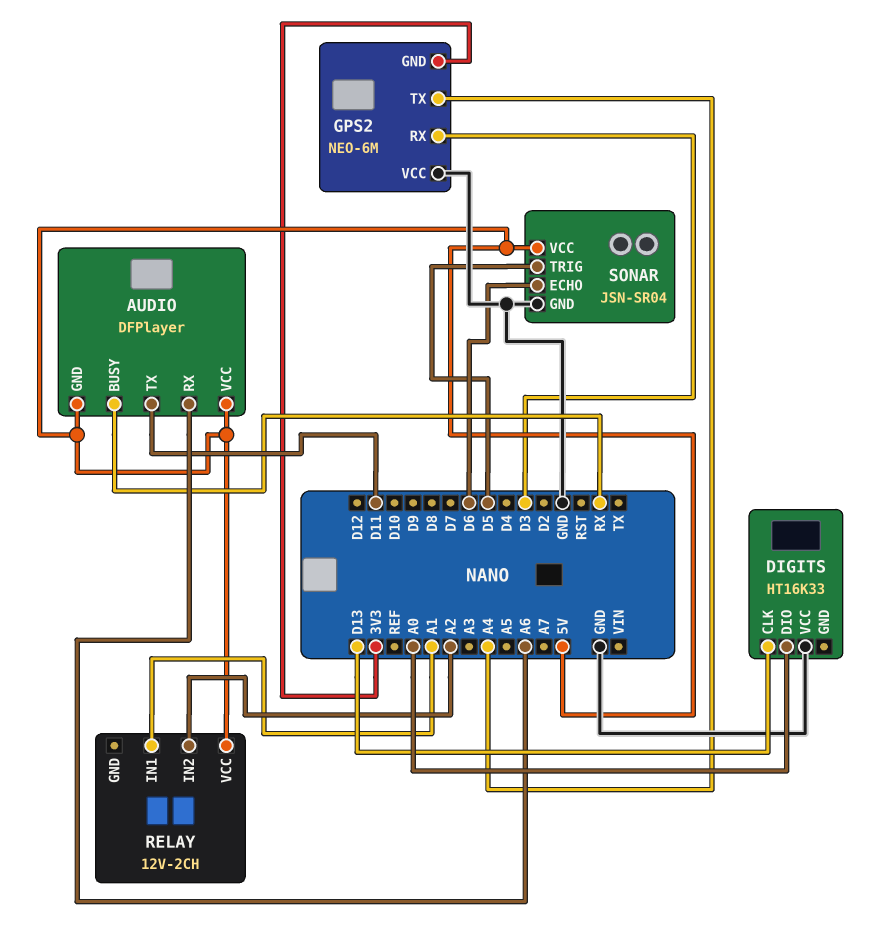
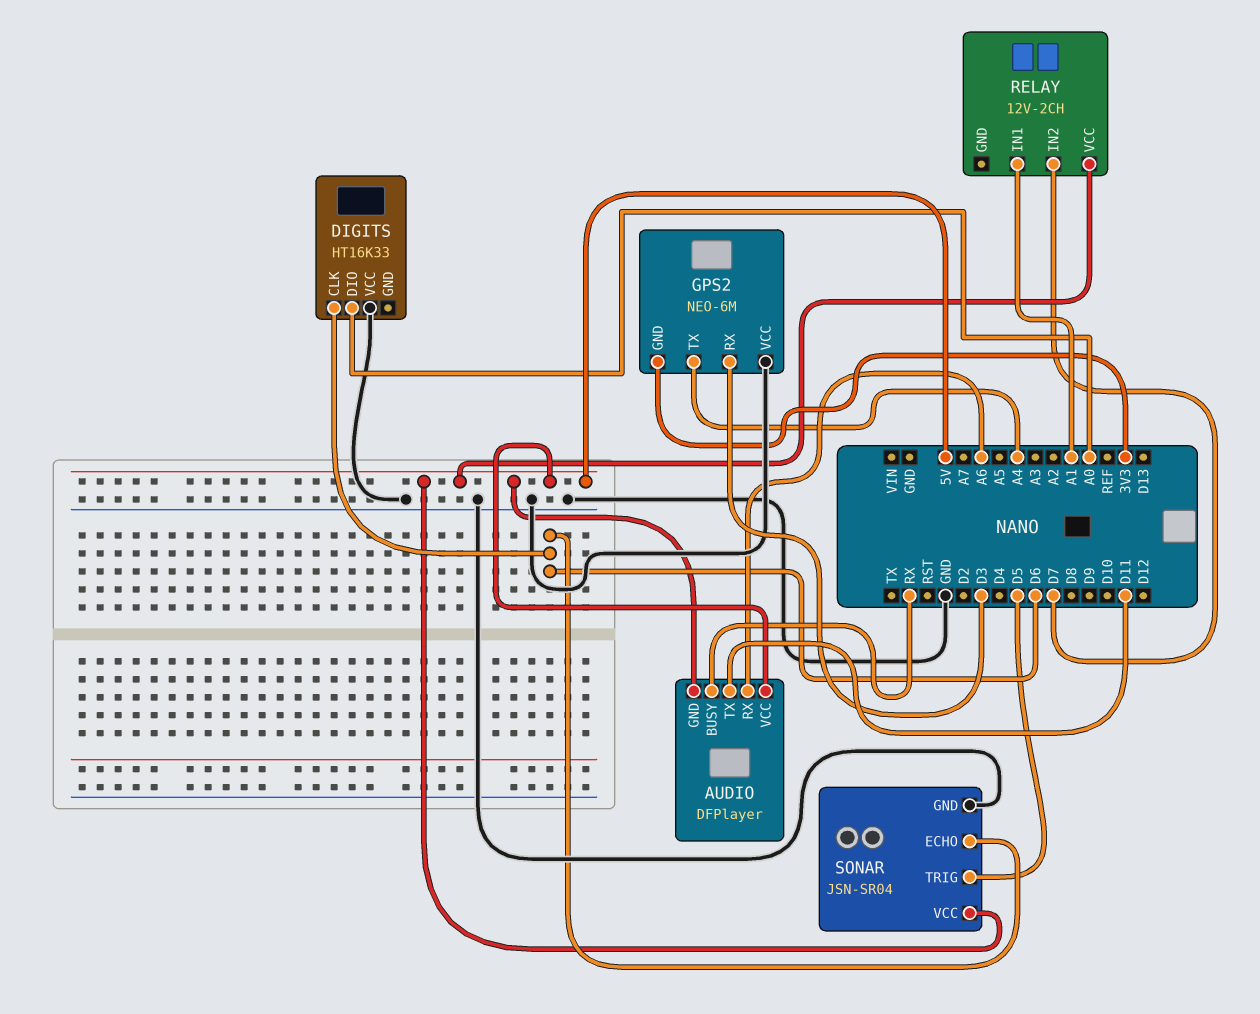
DIGITS pin CLK: D13 -> D6
RELAY pin IN2: A2 -> D7

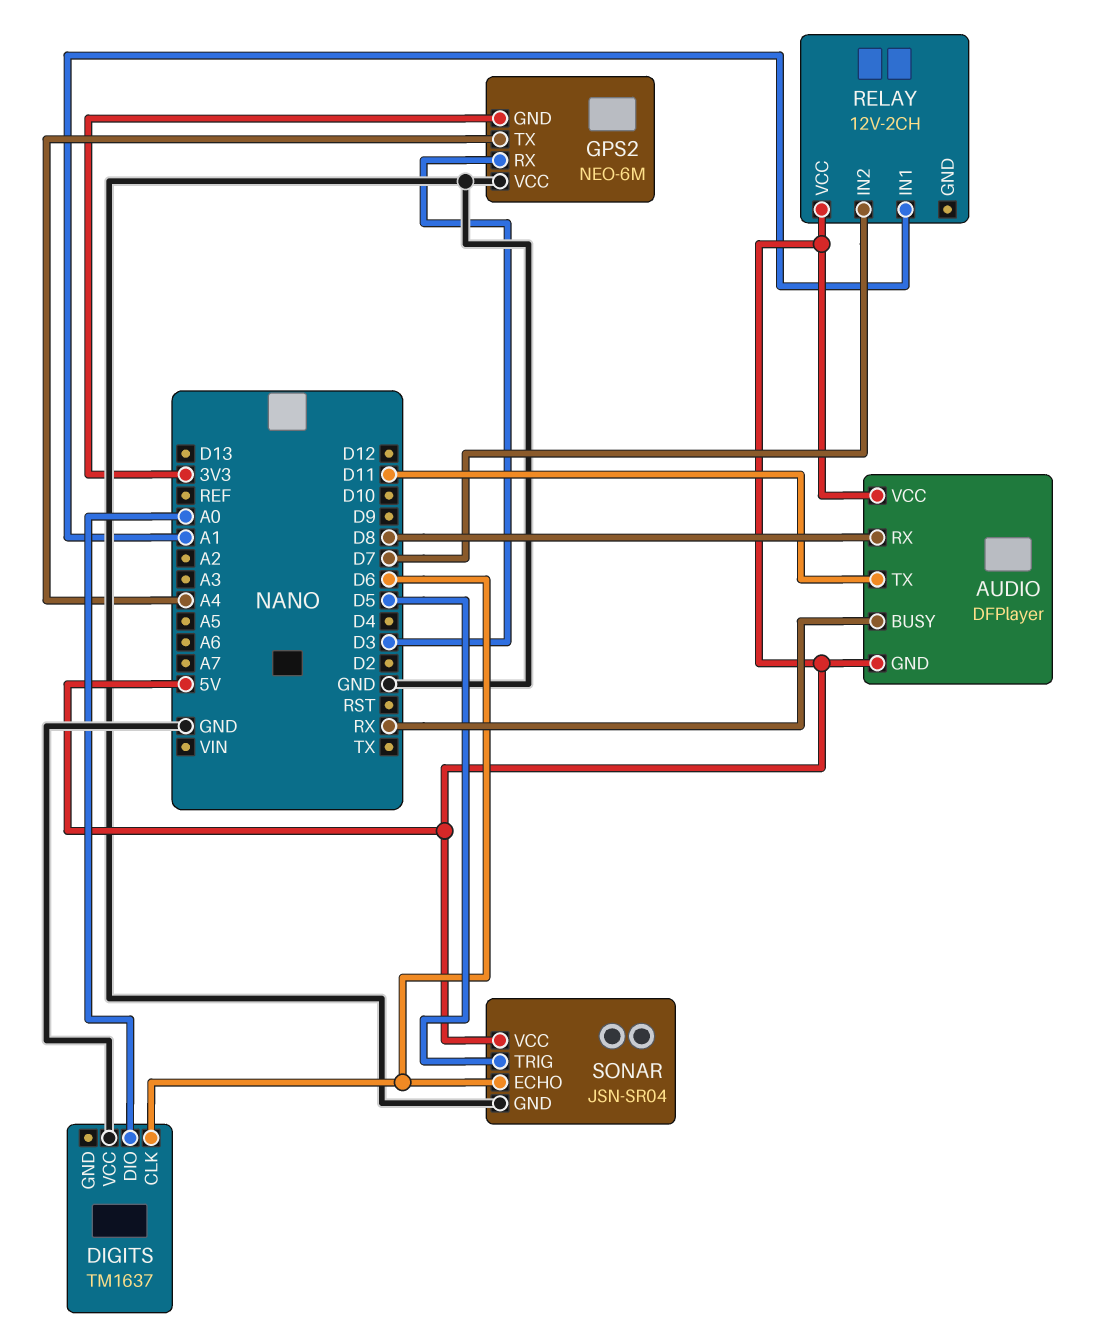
AUDIO pin RX: A6 -> D8
DIGITS: HT16K33 -> TM1637

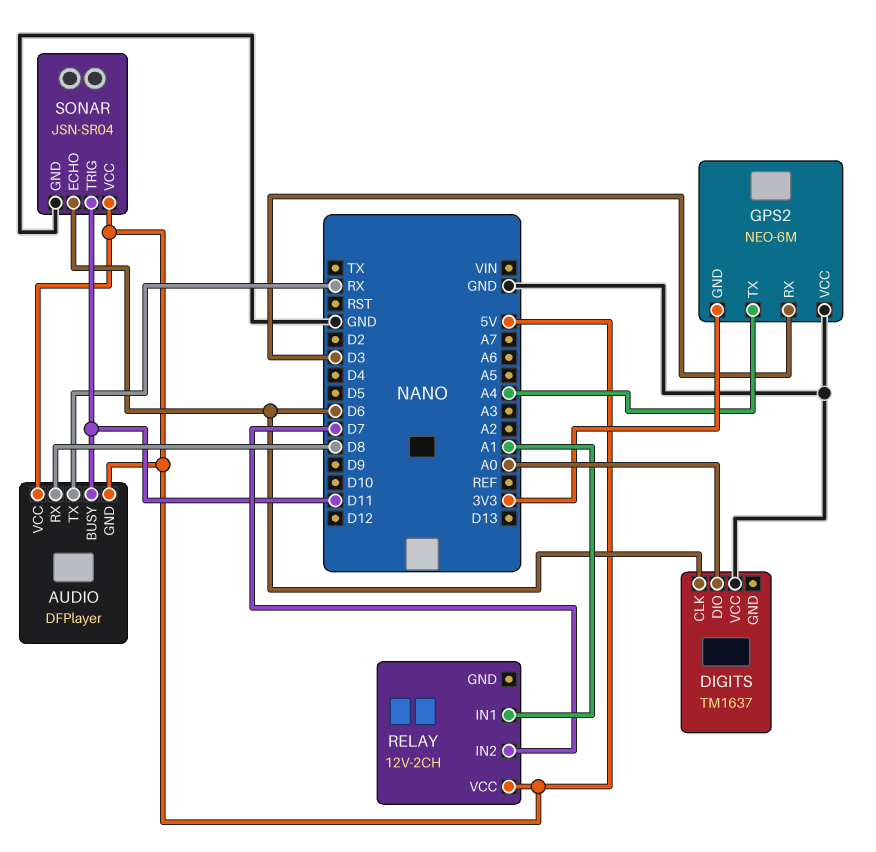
AUDIO pin BUSY: RX -> D11
AUDIO pin TX: D11 -> RX
SONAR pin TRIG: D5 -> D11

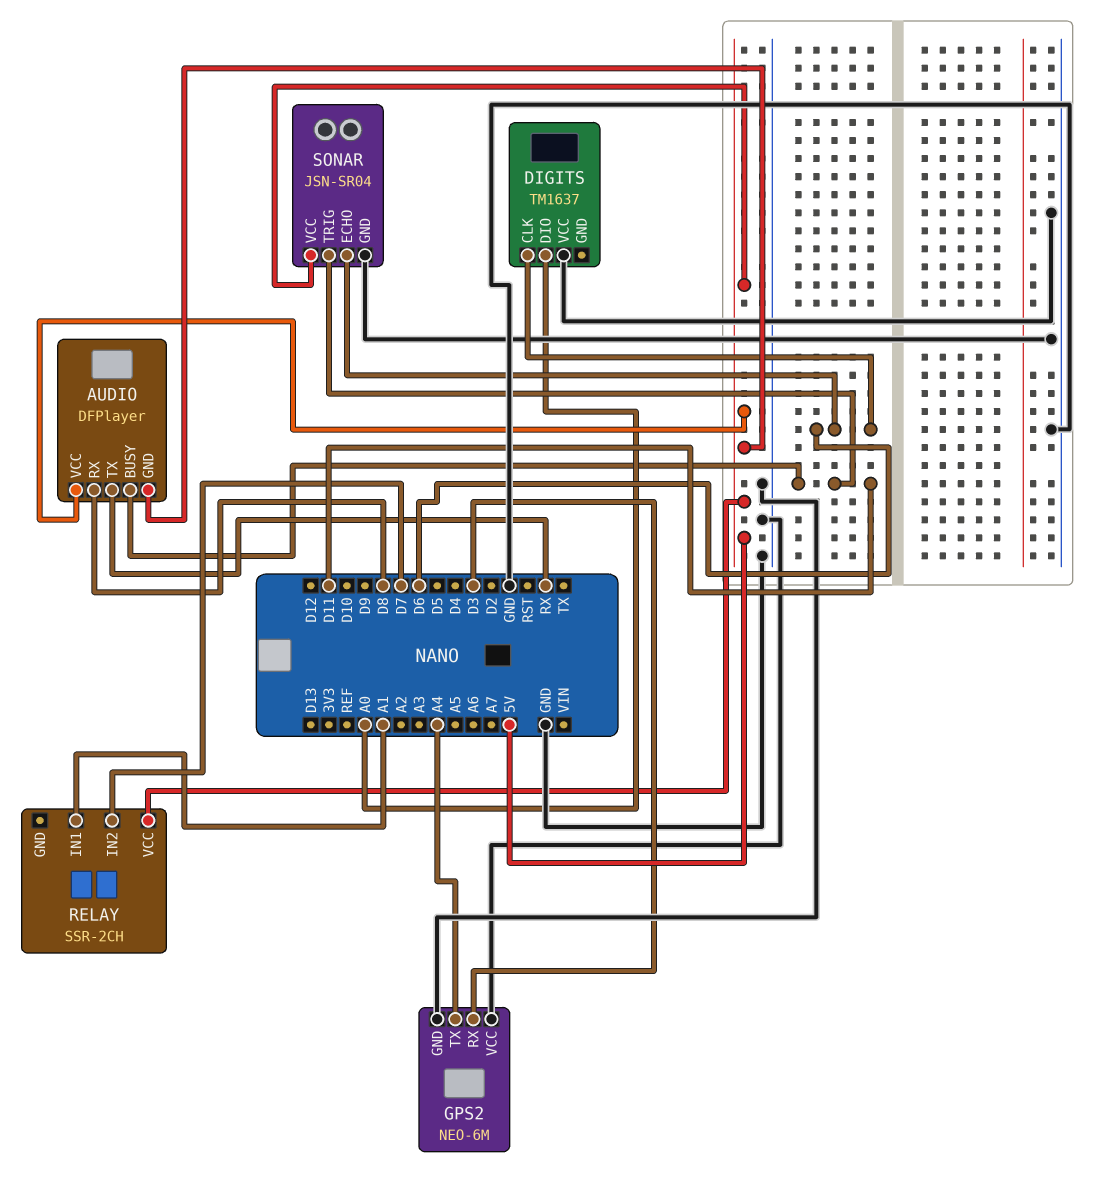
GPS2 pin GND: 3V3 -> GND
RELAY: 12V-2CH -> SSR-2CH

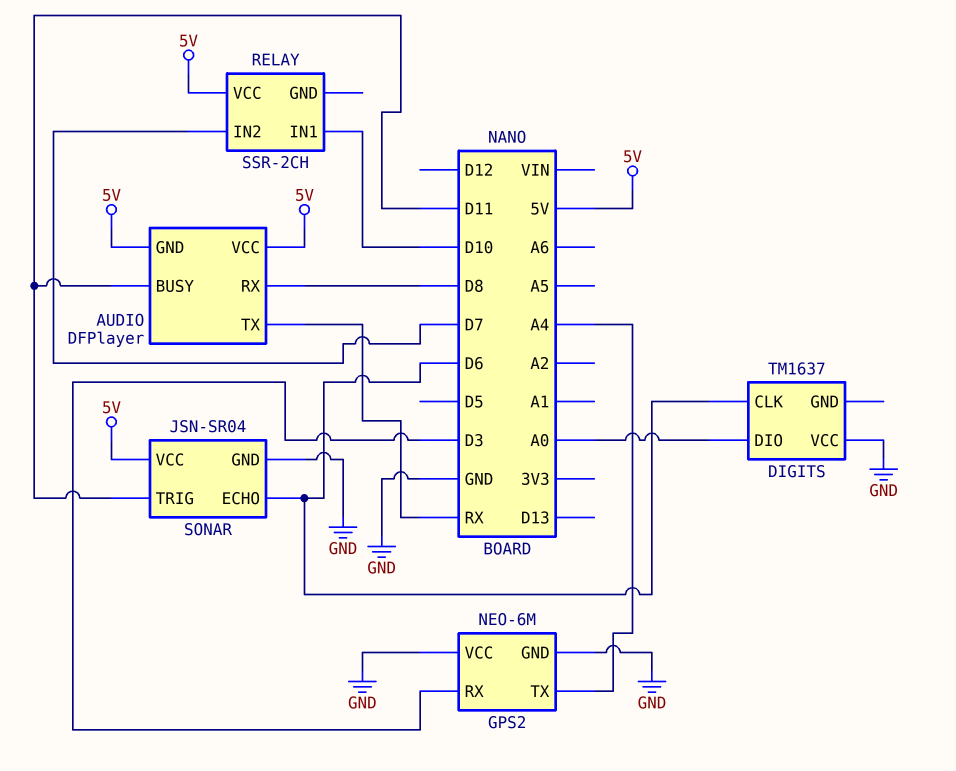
RELAY pin IN1: A1 -> D10

